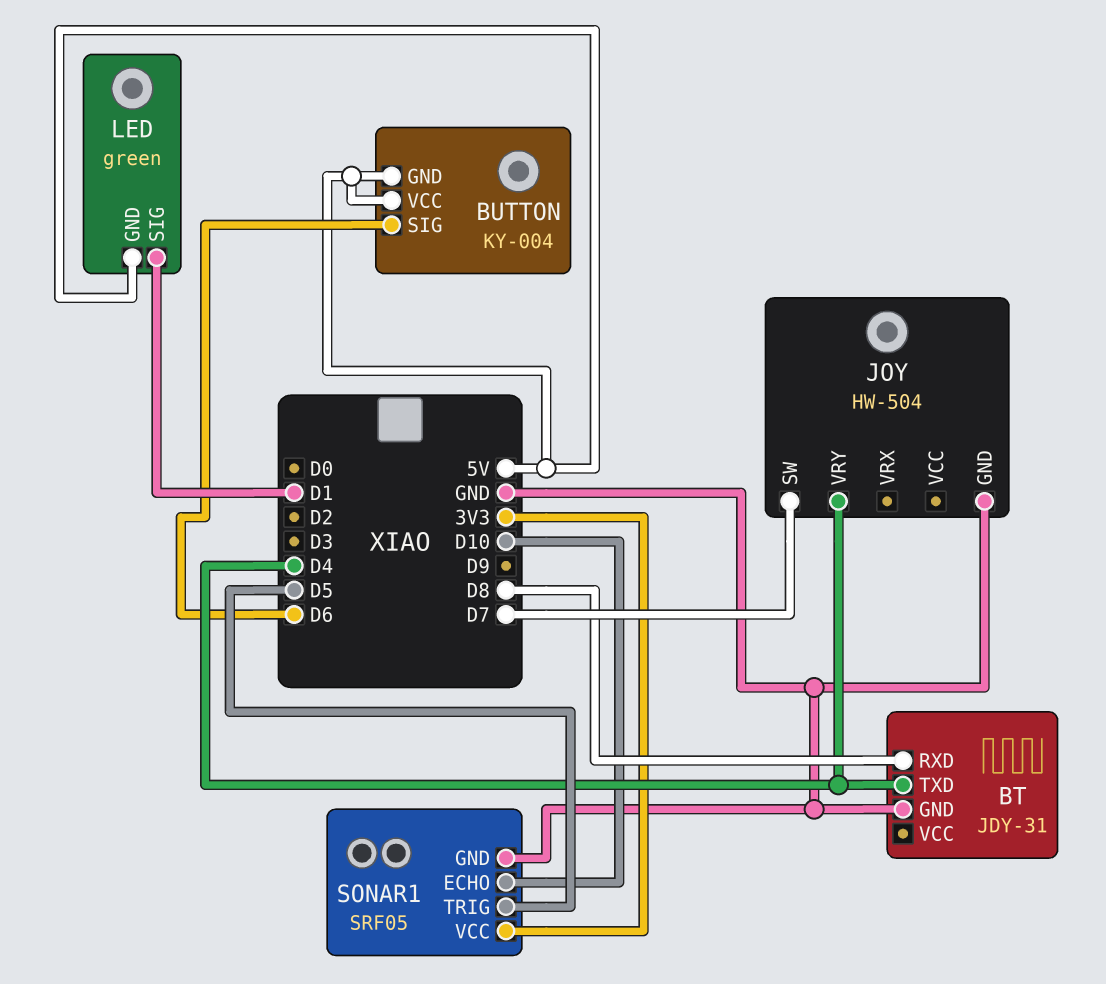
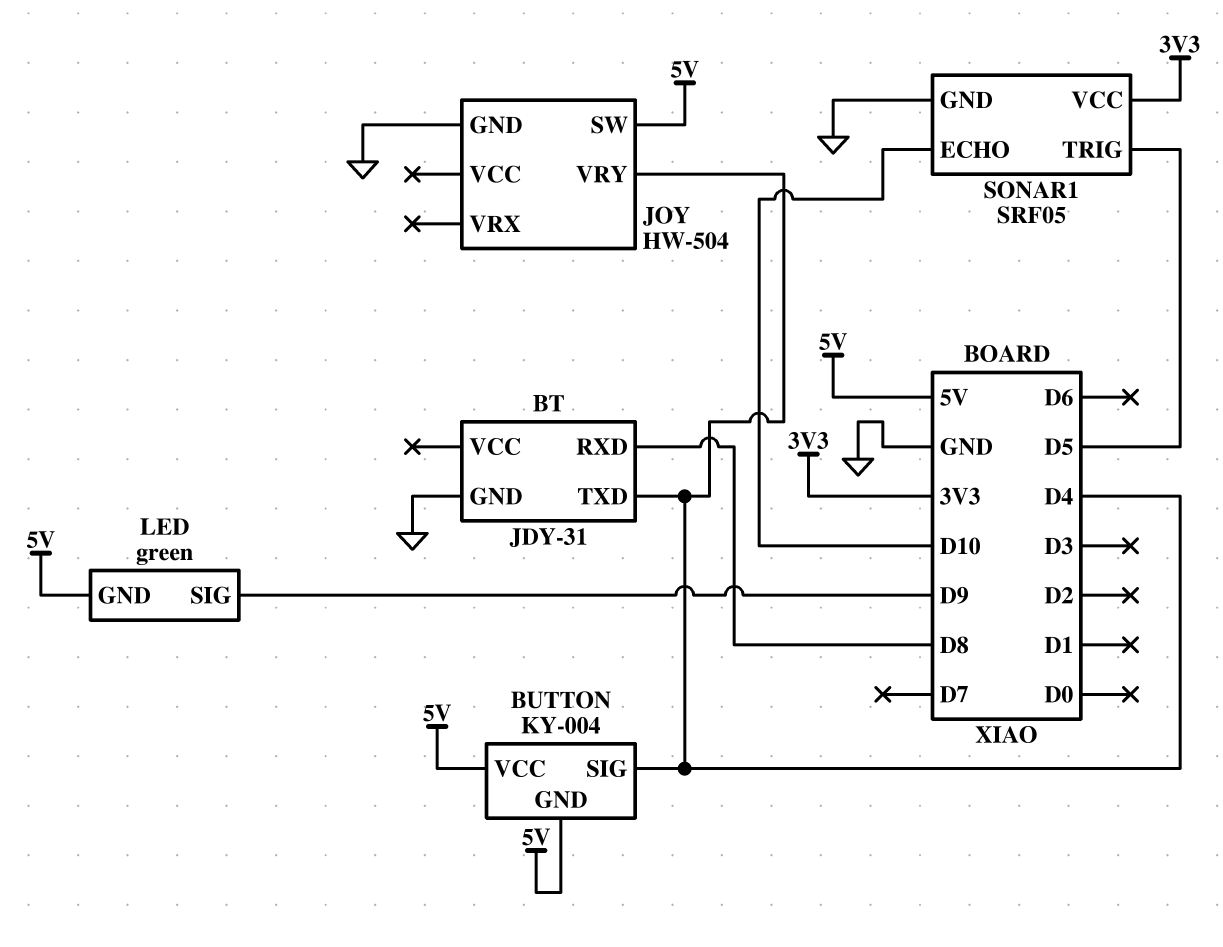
BUTTON pin SIG: D6 -> D4
JOY pin SW: D7 -> 5V
LED pin SIG: D1 -> D9

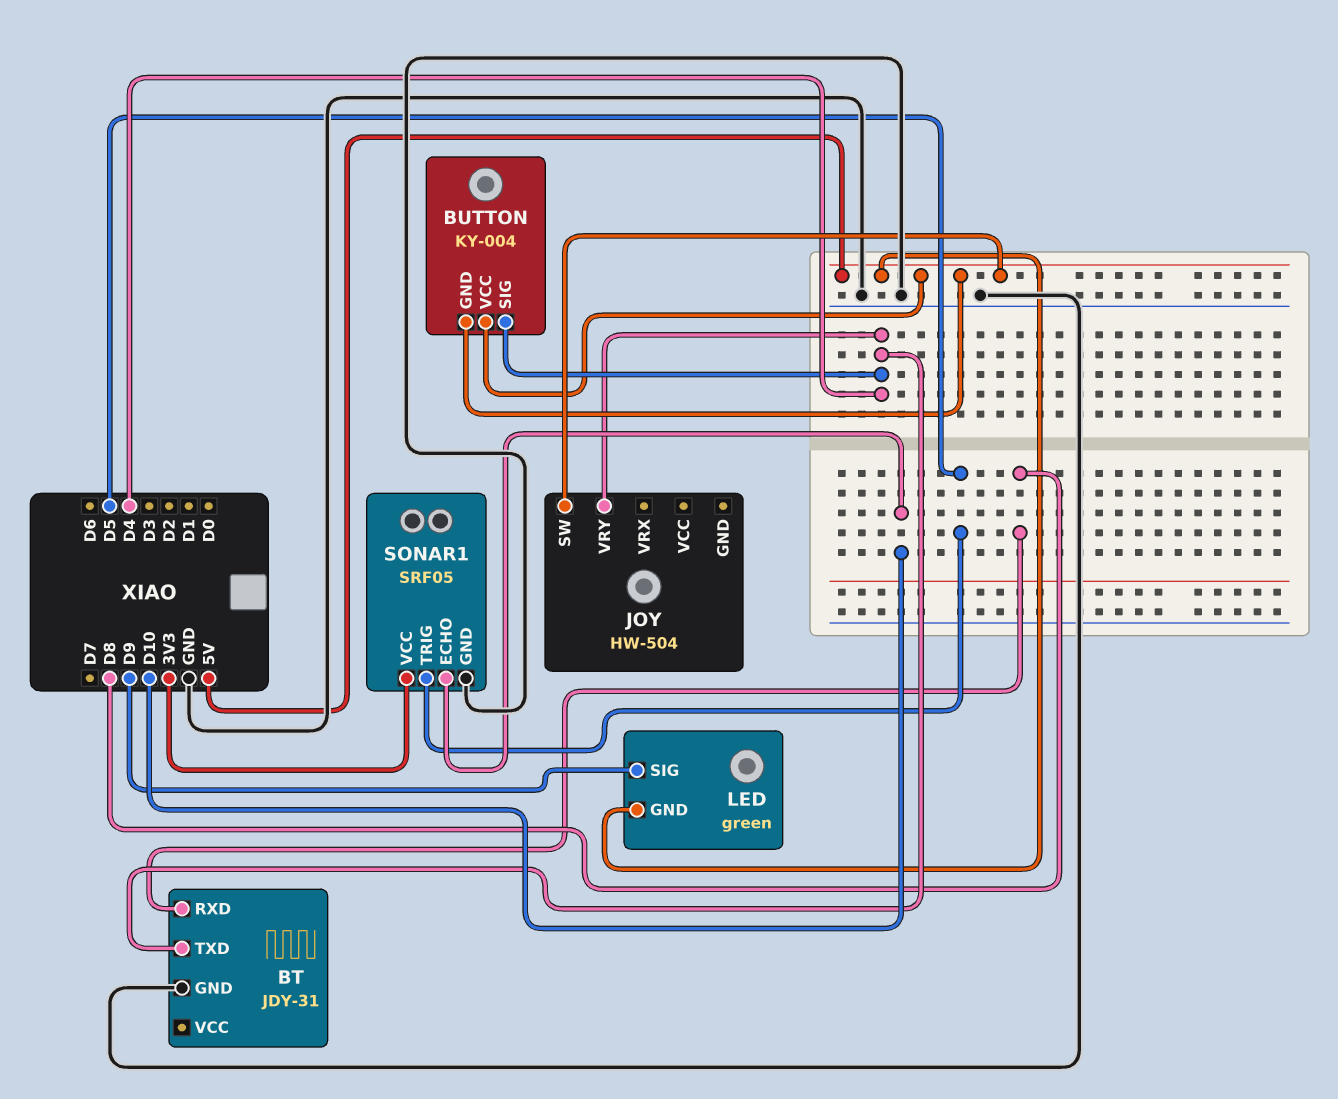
JOY pin GND: GND -> none

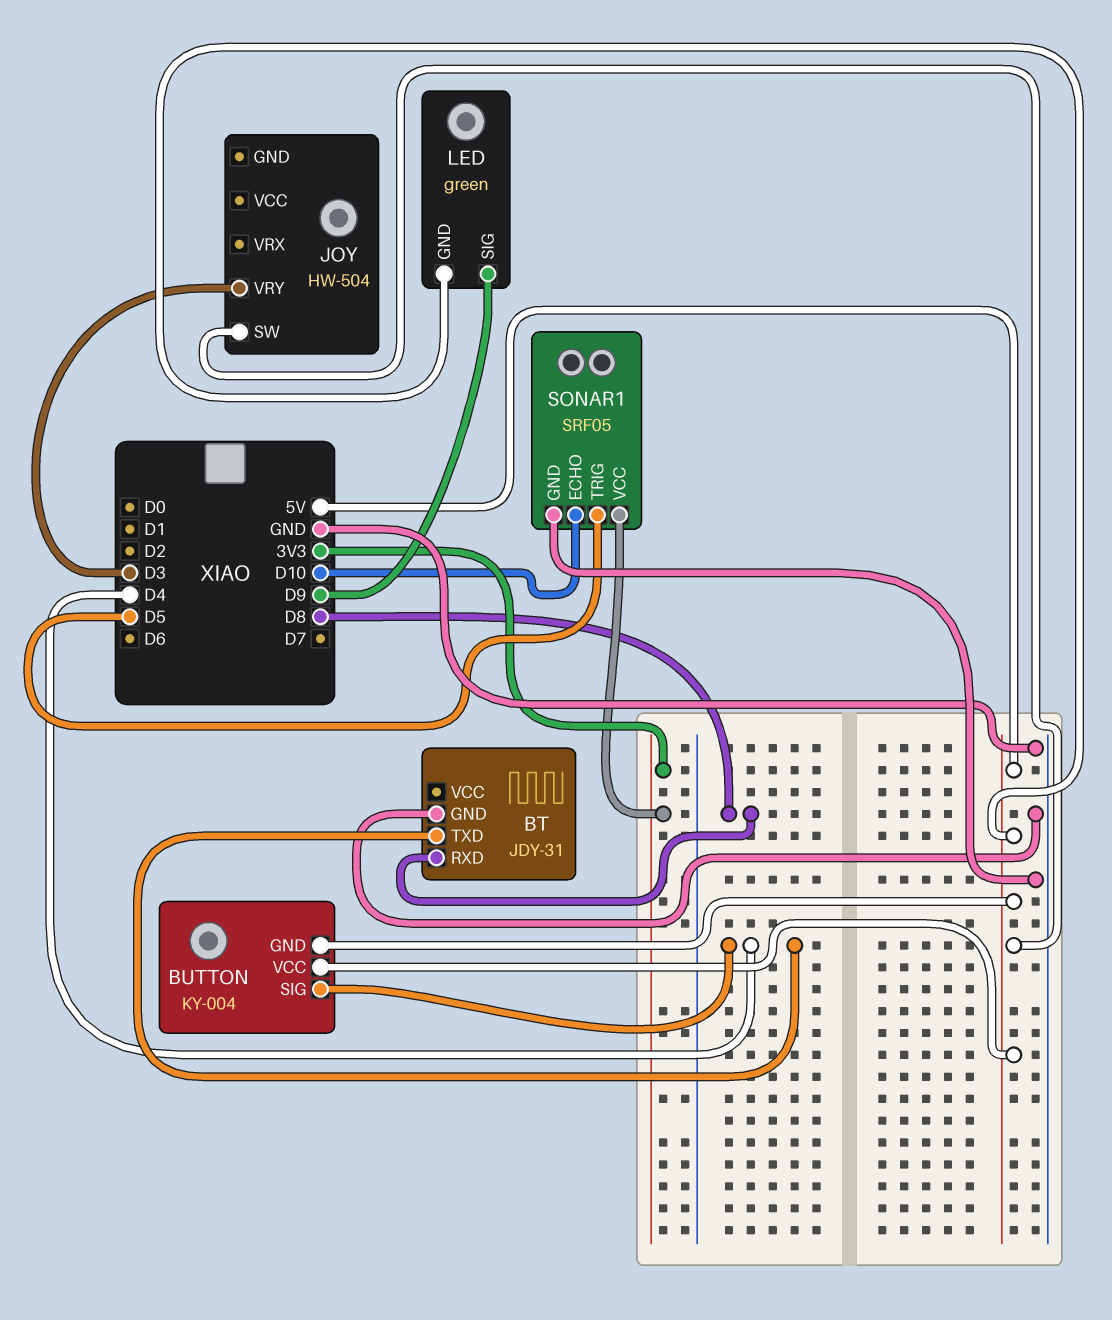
JOY pin VRY: D4 -> D3

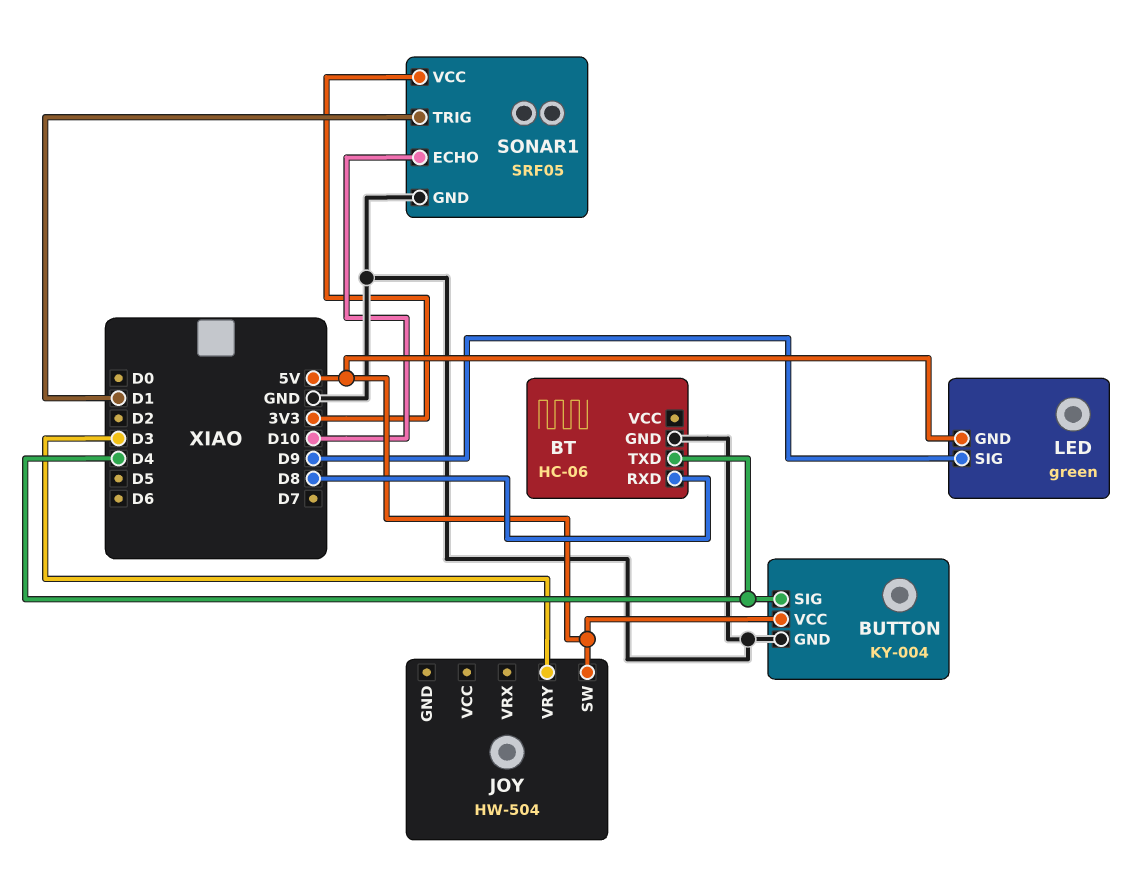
BT: JDY-31 -> HC-06
BUTTON pin GND: 5V -> GND
SONAR1 pin TRIG: D5 -> D1

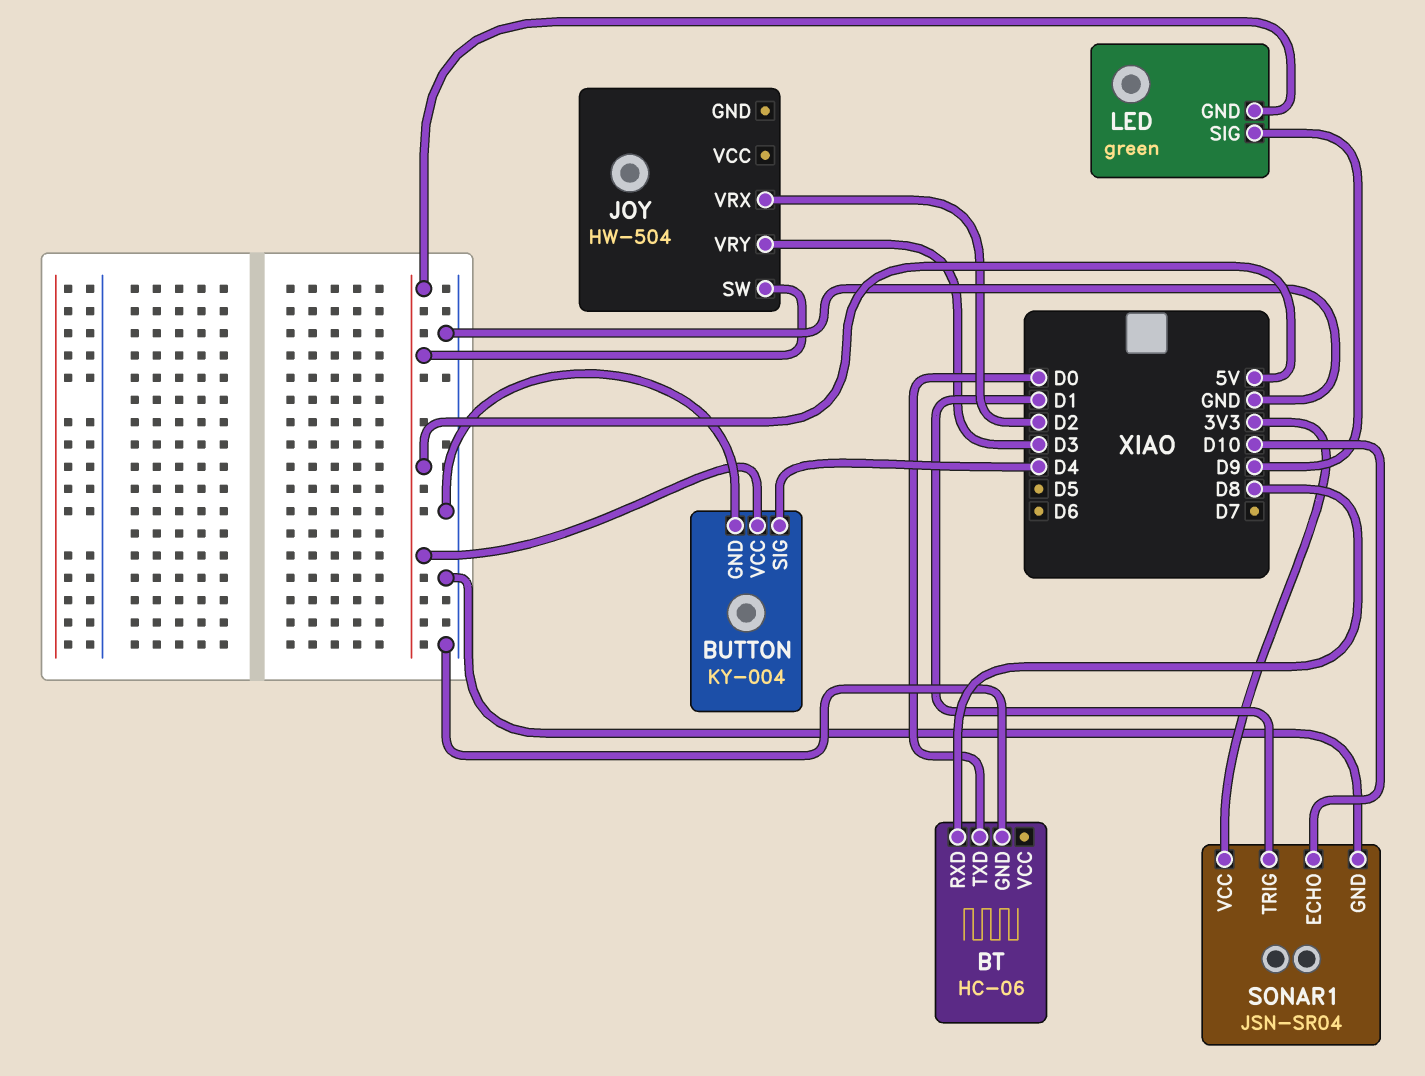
BT pin TXD: D4 -> D0
JOY pin VRX: none -> D2
SONAR1: SRF05 -> JSN-SR04

